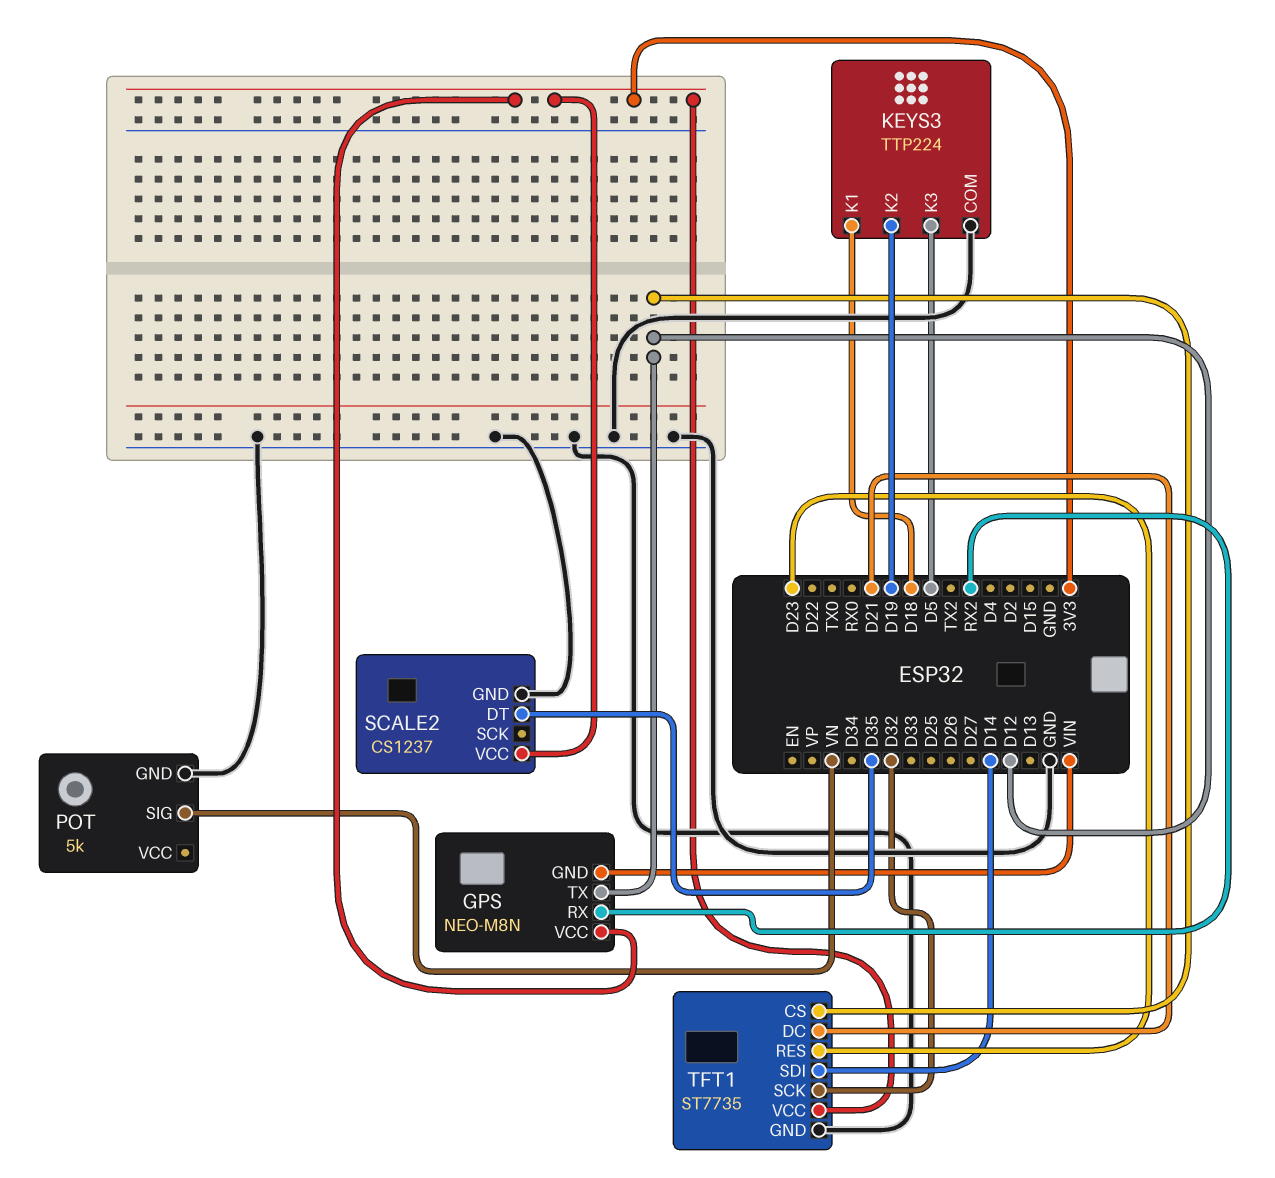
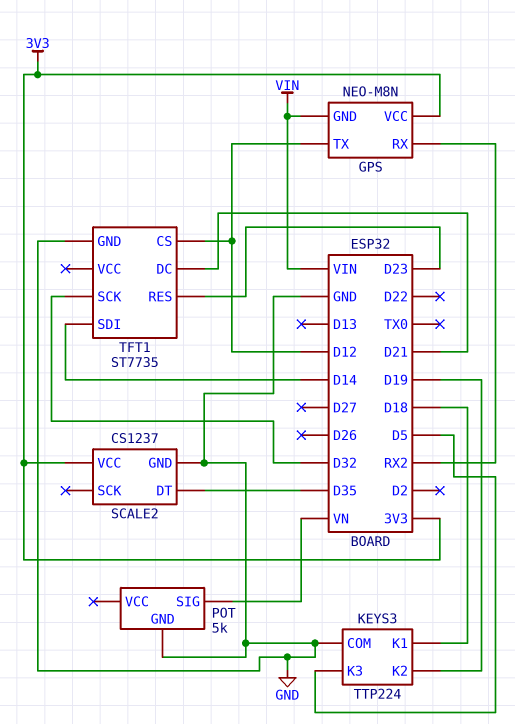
TFT1 pin VCC: 3V3 -> none

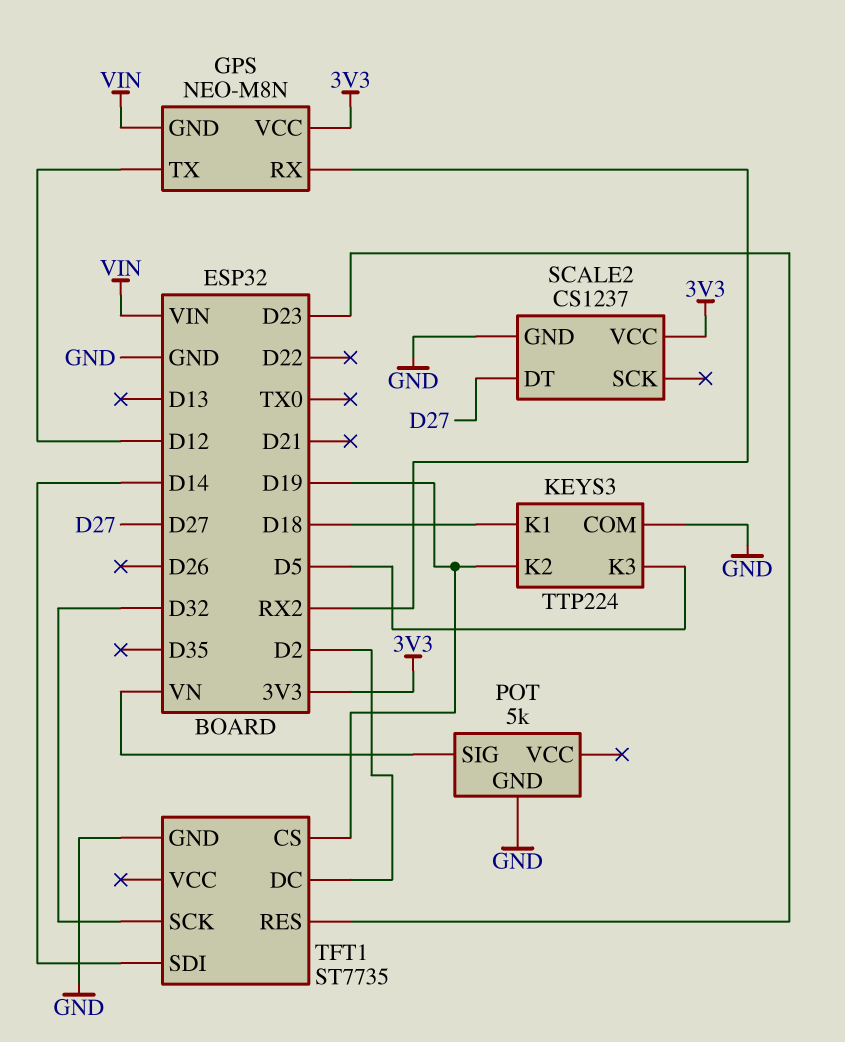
SCALE2 pin DT: D35 -> D27
TFT1 pin CS: D12 -> D19
TFT1 pin DC: D21 -> D2

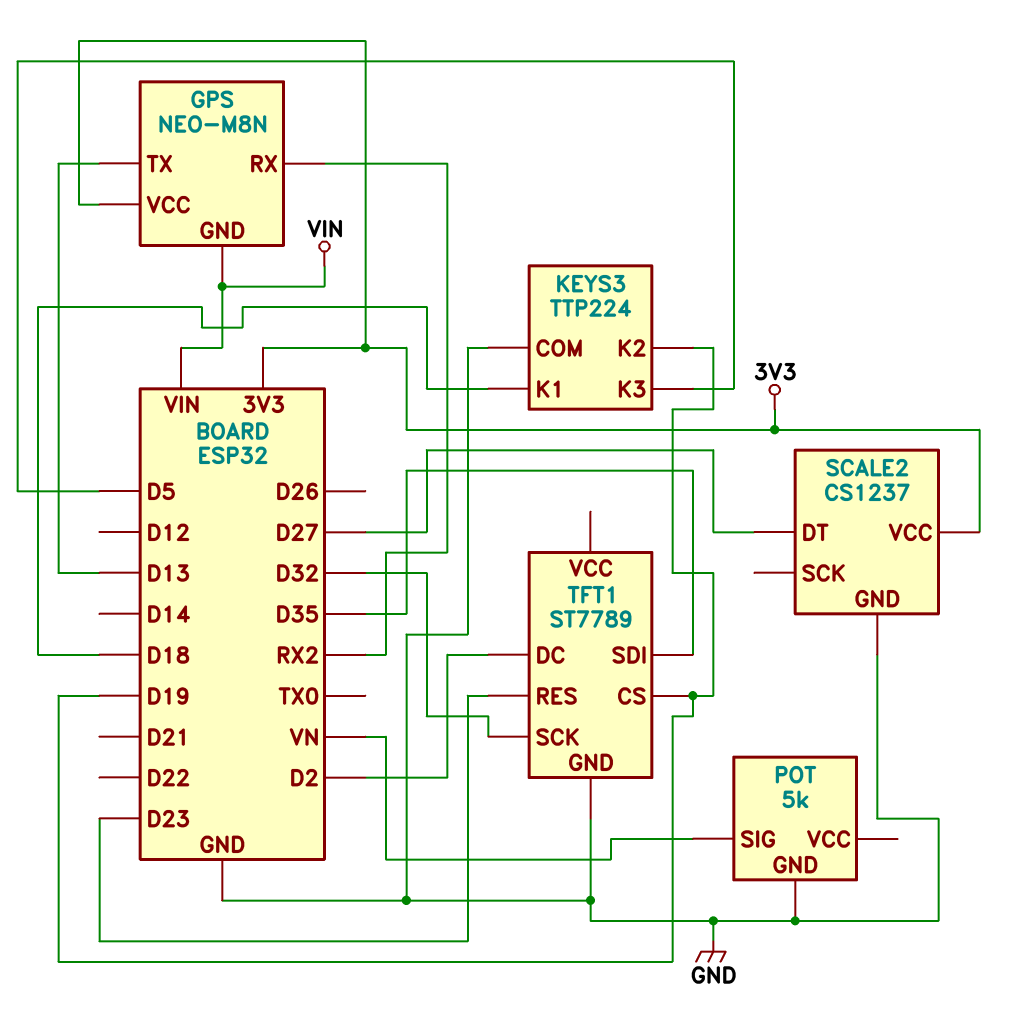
GPS pin TX: D12 -> D13
TFT1: ST7735 -> ST7789
TFT1 pin SDI: D14 -> D35

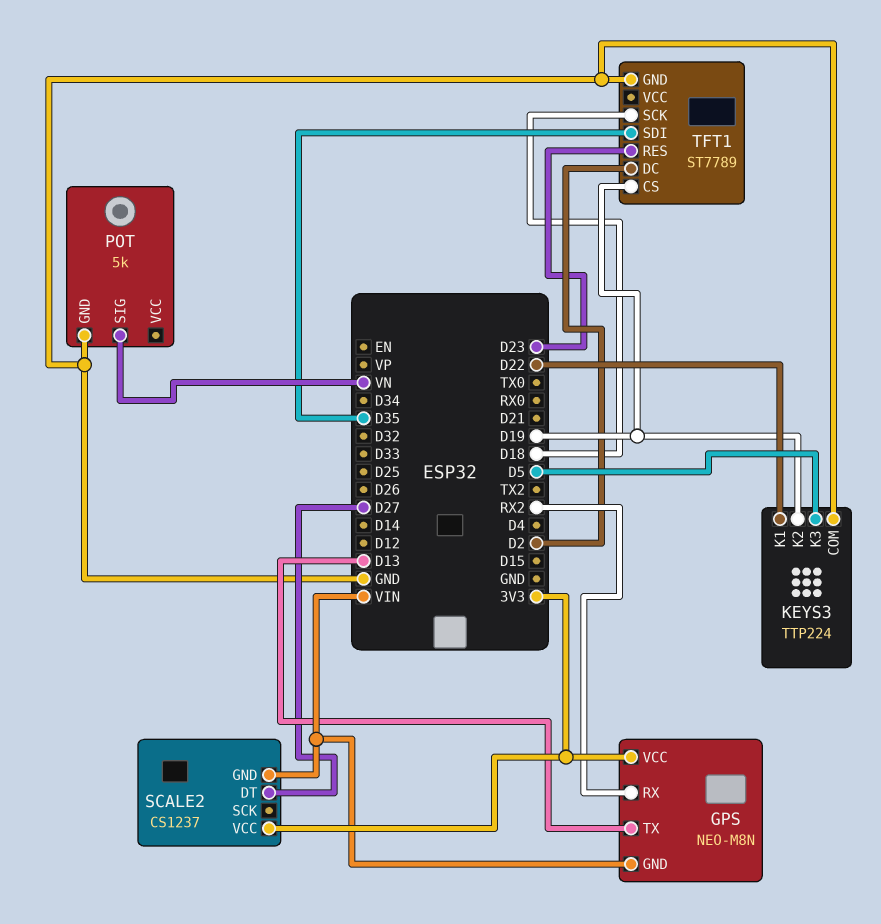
KEYS3 pin K1: D18 -> D22
SCALE2 pin GND: GND -> VIN
TFT1 pin SCK: D32 -> D18

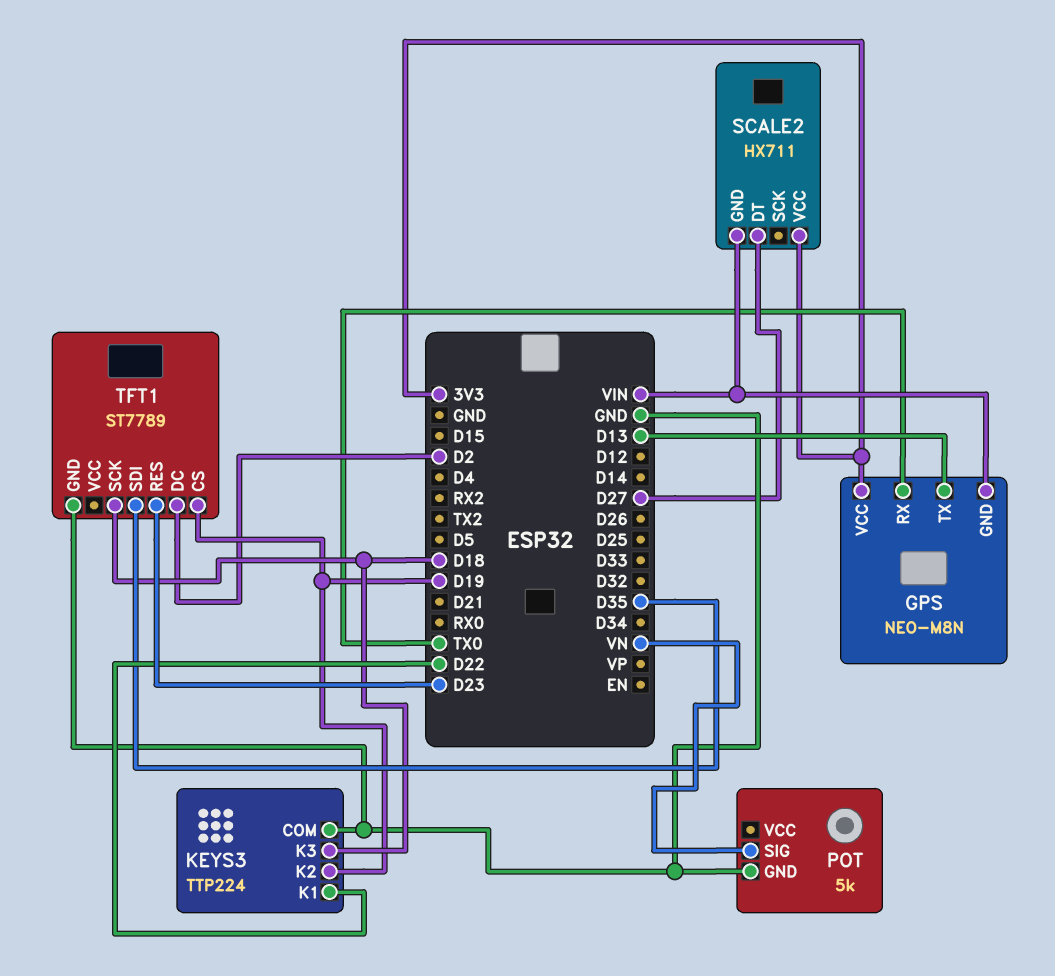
GPS pin RX: RX2 -> TX0
KEYS3 pin K3: D5 -> D18
SCALE2: CS1237 -> HX711

